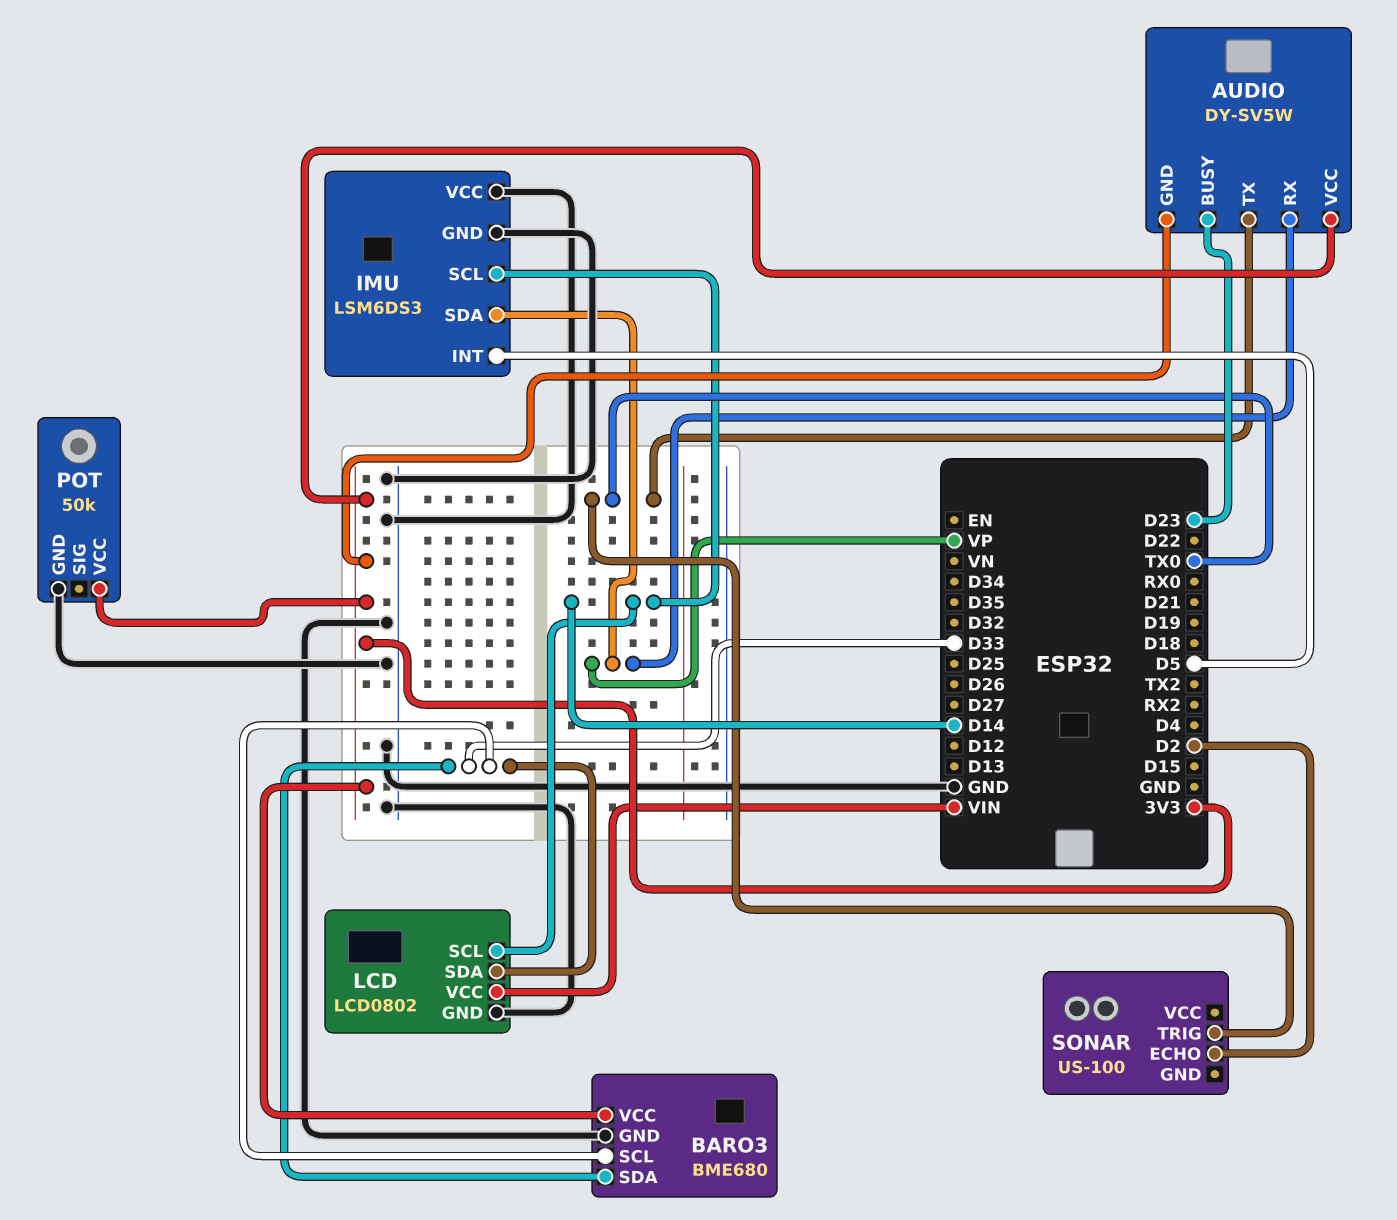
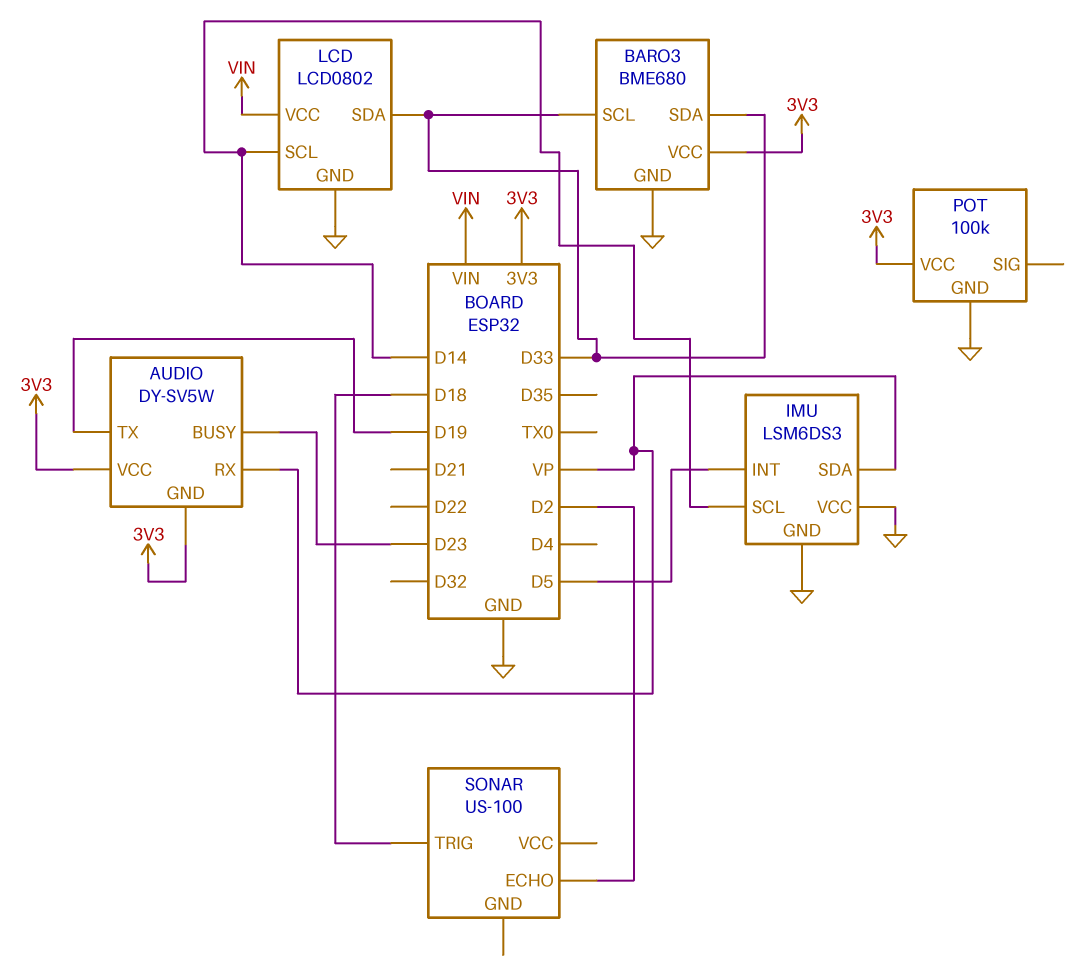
AUDIO pin TX: TX0 -> D19
POT: 50k -> 100k
SONAR pin TRIG: TX0 -> D18

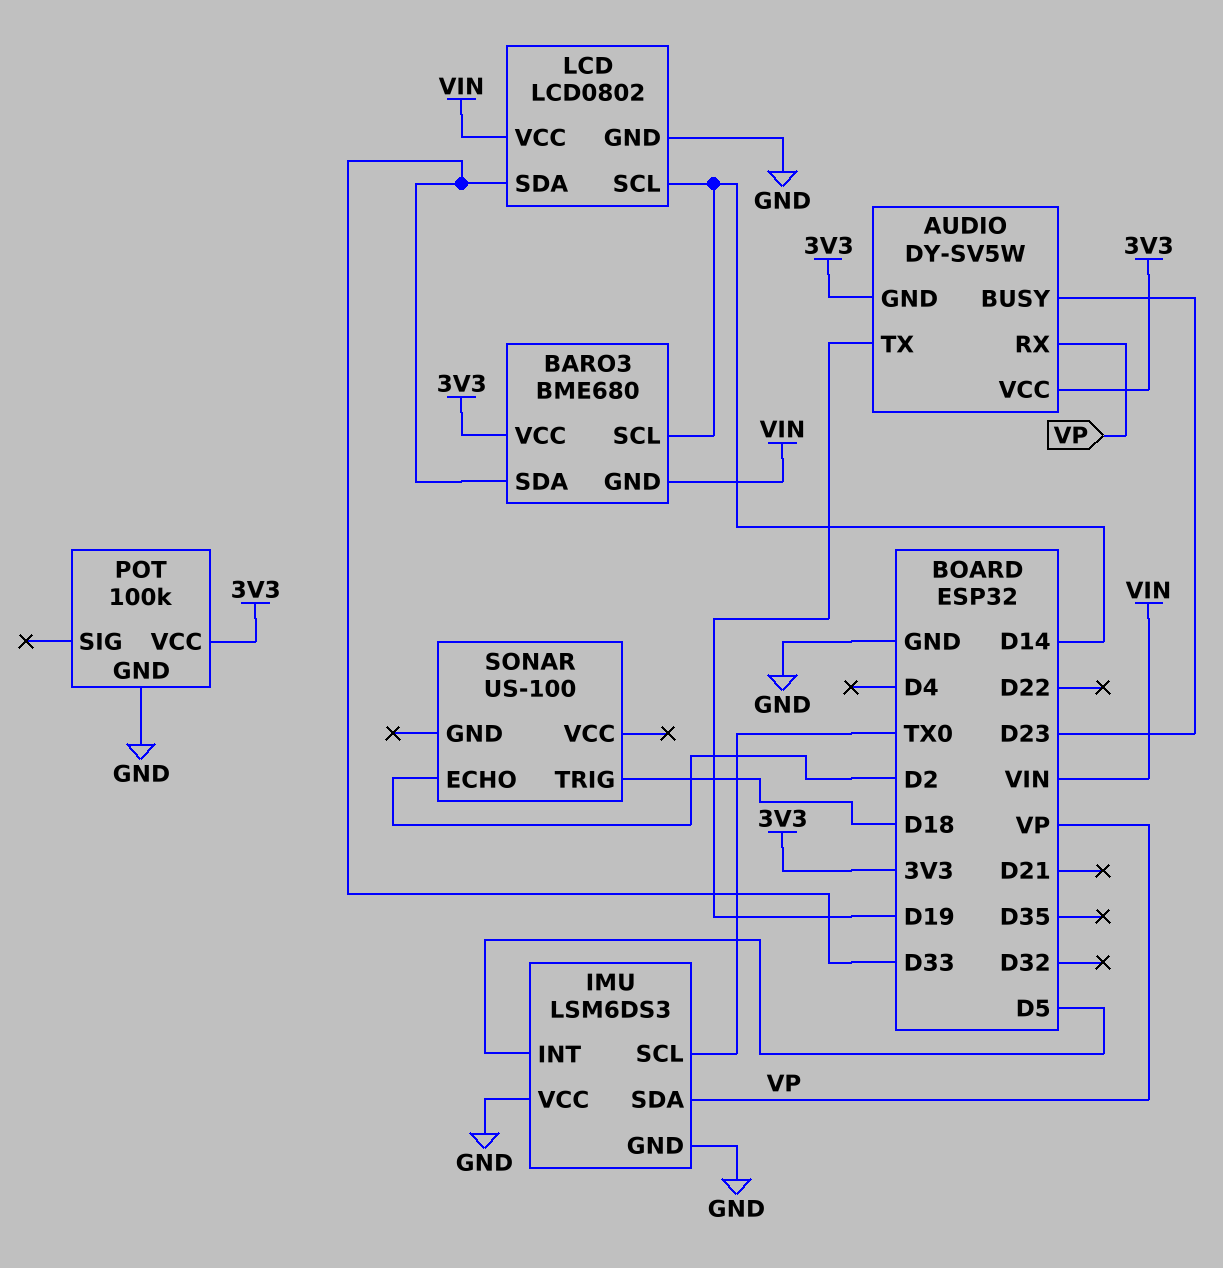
BARO3 pin GND: GND -> VIN
BARO3 pin SCL: D33 -> D14
IMU pin SCL: D14 -> TX0

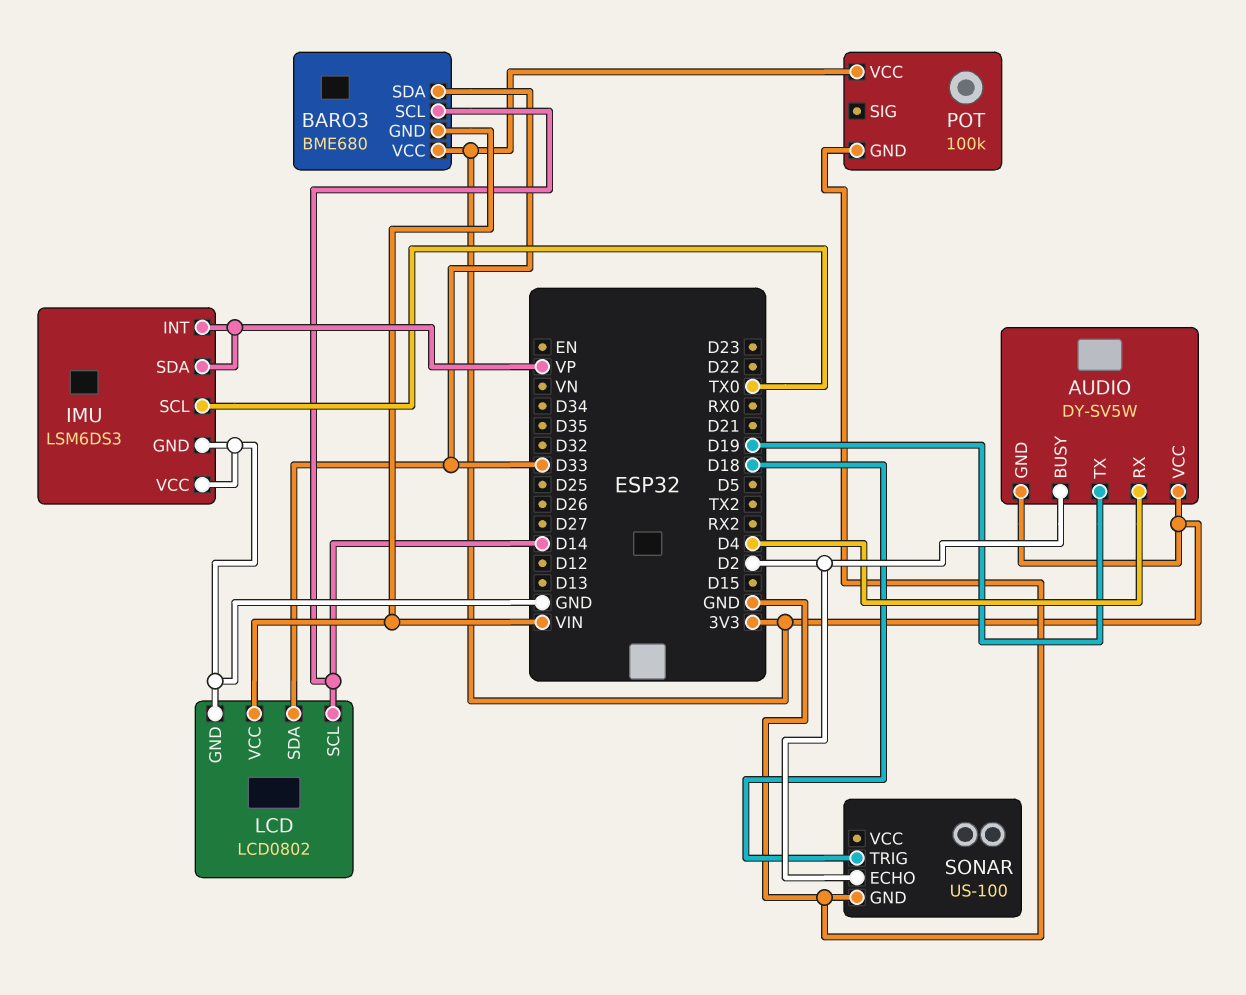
AUDIO pin BUSY: D23 -> D2
AUDIO pin RX: VP -> D4
IMU pin INT: D5 -> VP
SONAR pin GND: none -> GND

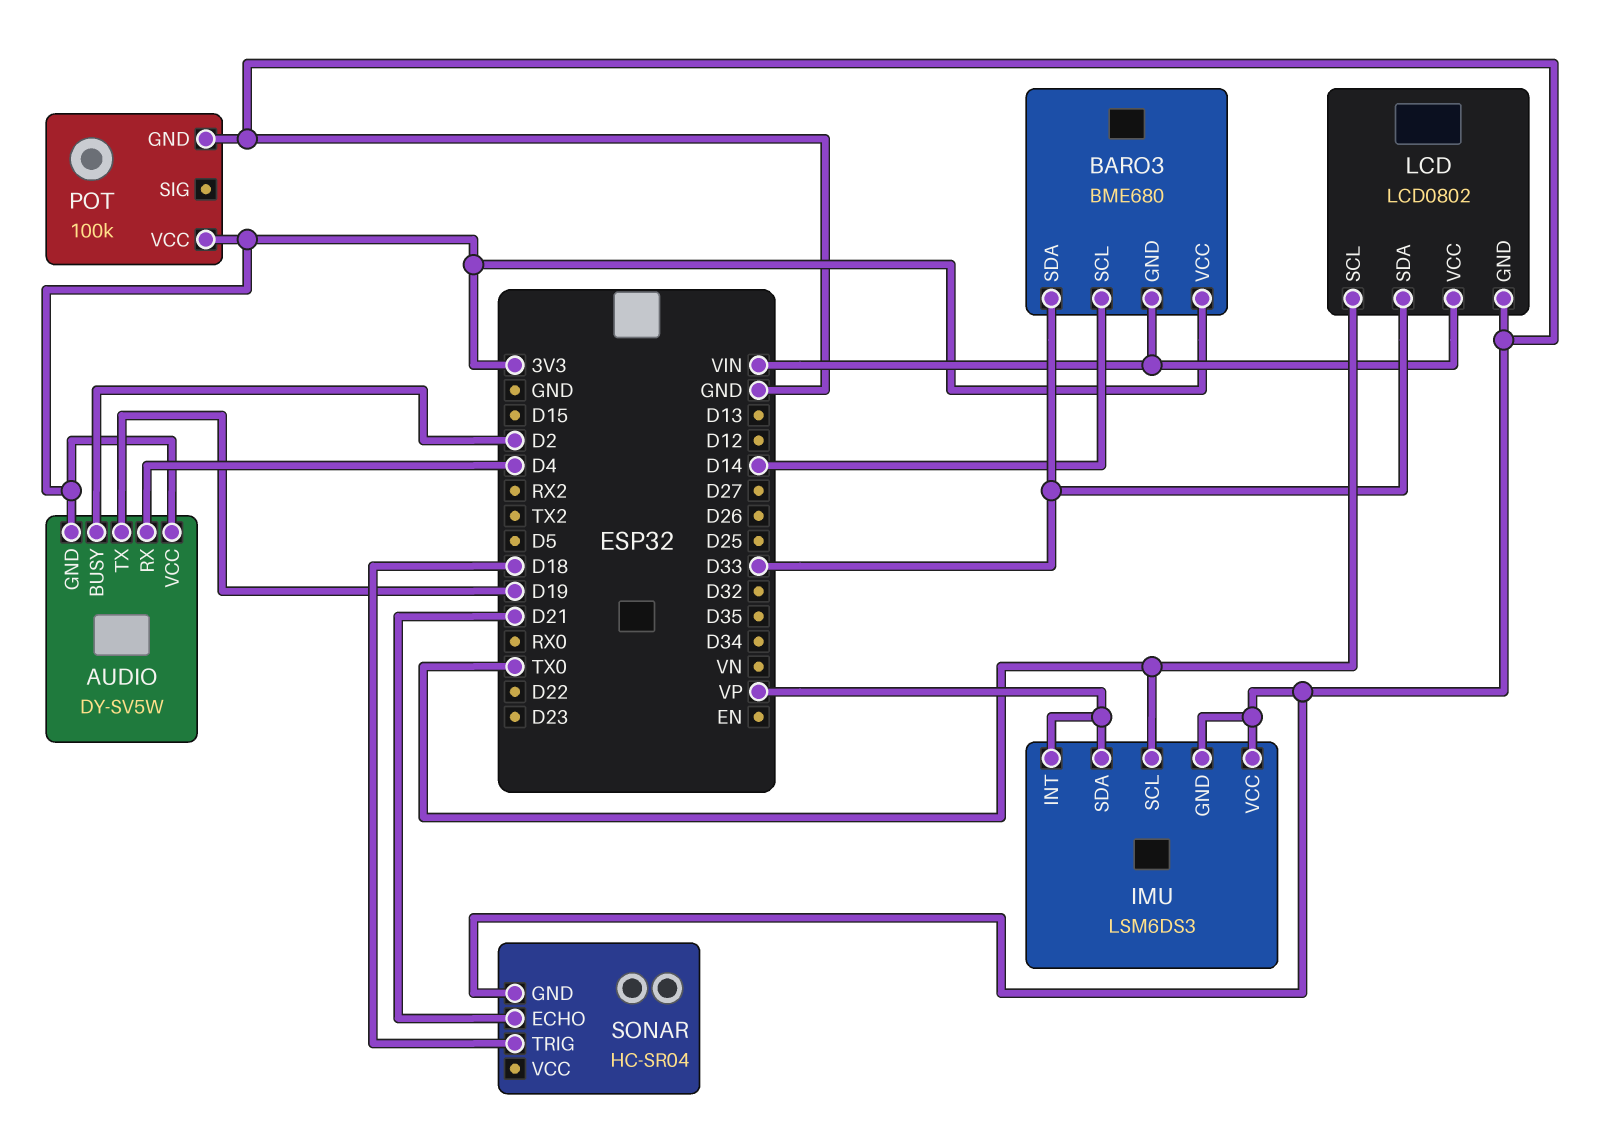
LCD pin SCL: D14 -> TX0
SONAR: US-100 -> HC-SR04
SONAR pin ECHO: D2 -> D21

